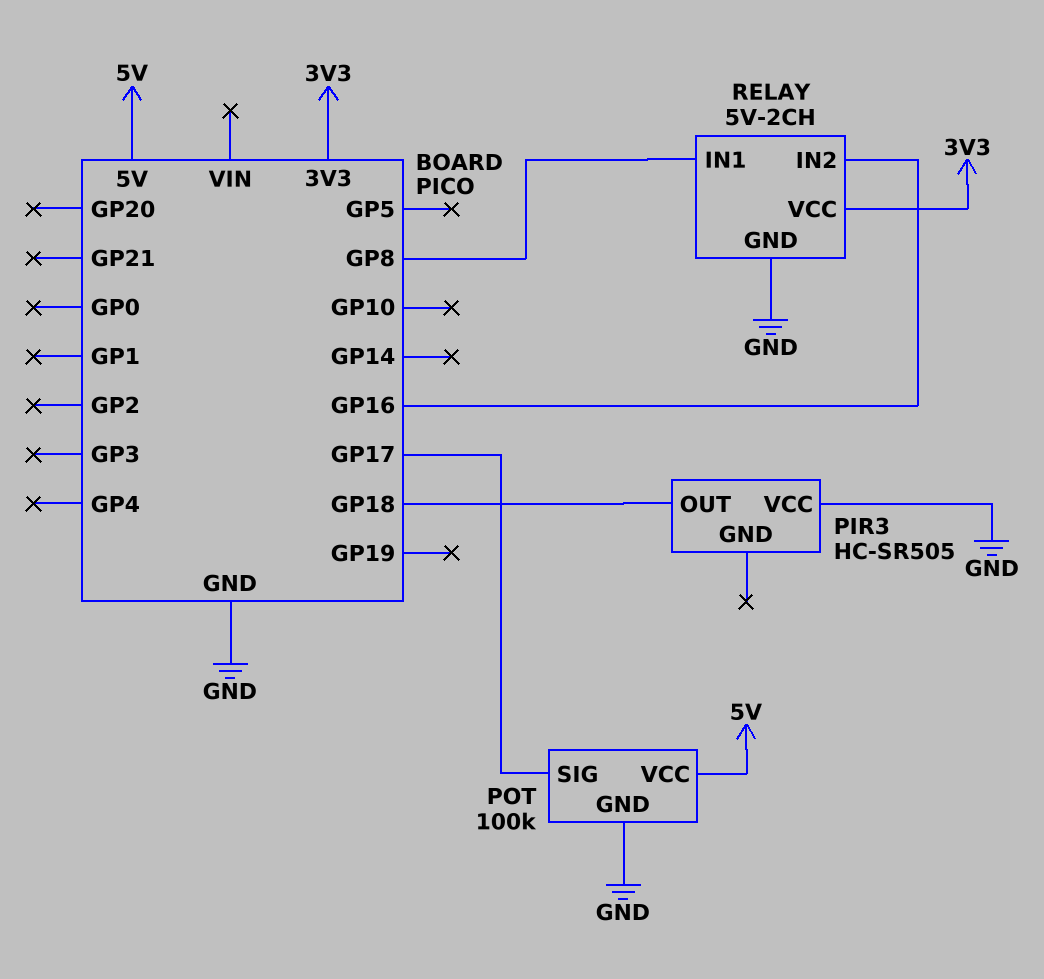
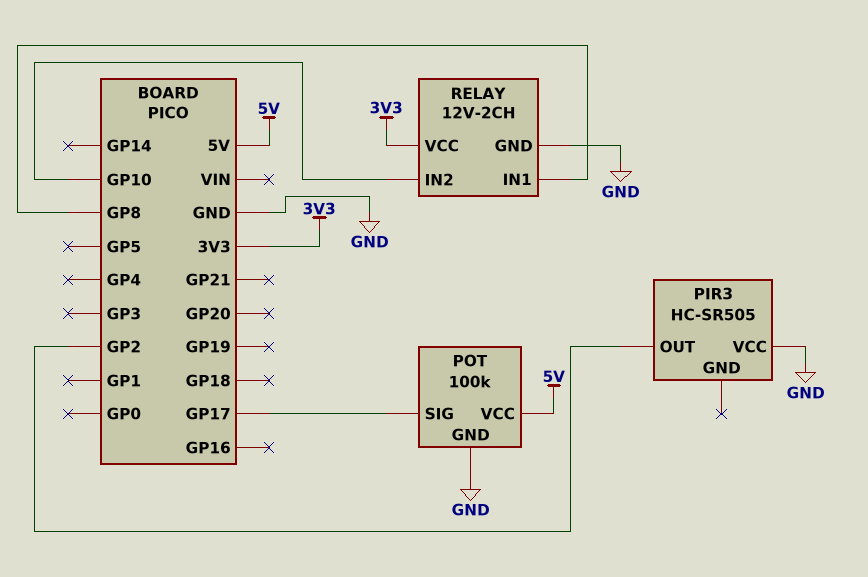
PIR3 pin OUT: GP18 -> GP2
RELAY: 5V-2CH -> 12V-2CH
RELAY pin IN2: GP16 -> GP10

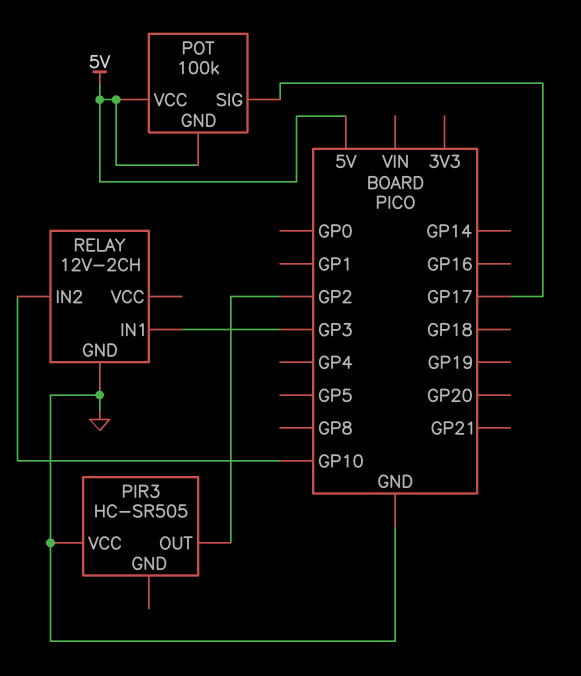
POT pin GND: GND -> 5V
RELAY pin IN1: GP8 -> GP3
RELAY pin VCC: 3V3 -> none

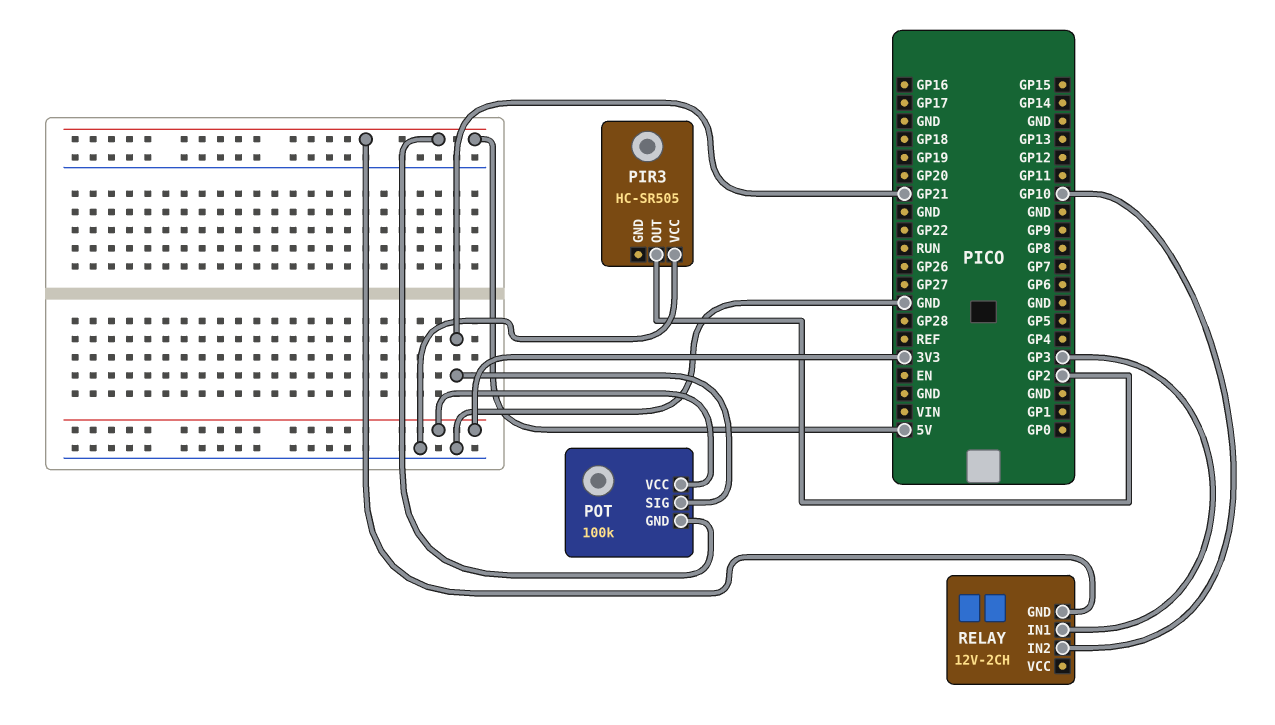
POT pin SIG: GP17 -> GP21
POT pin VCC: 5V -> 3V3
RELAY pin GND: GND -> 5V

